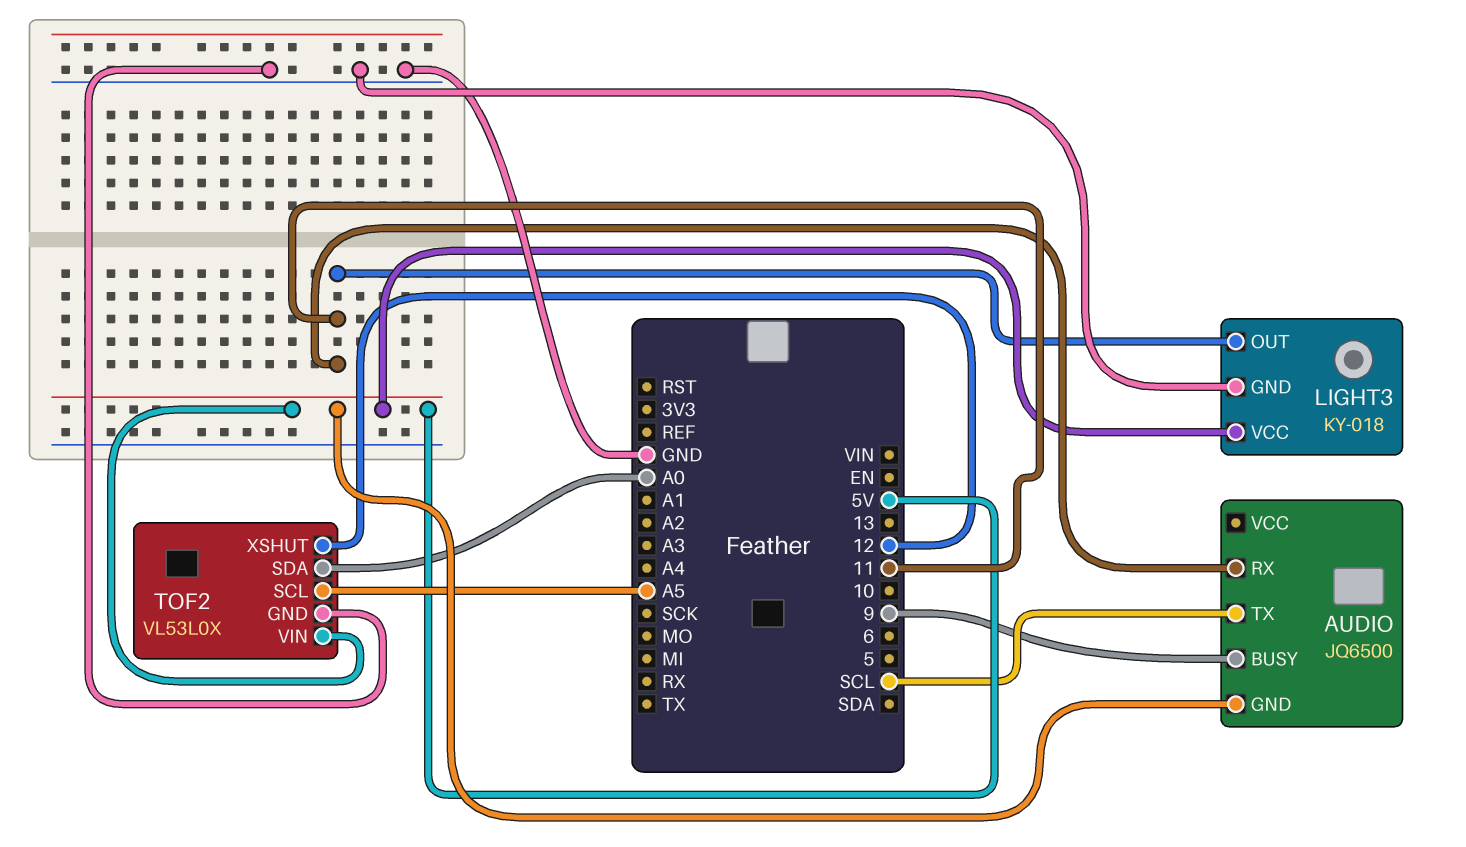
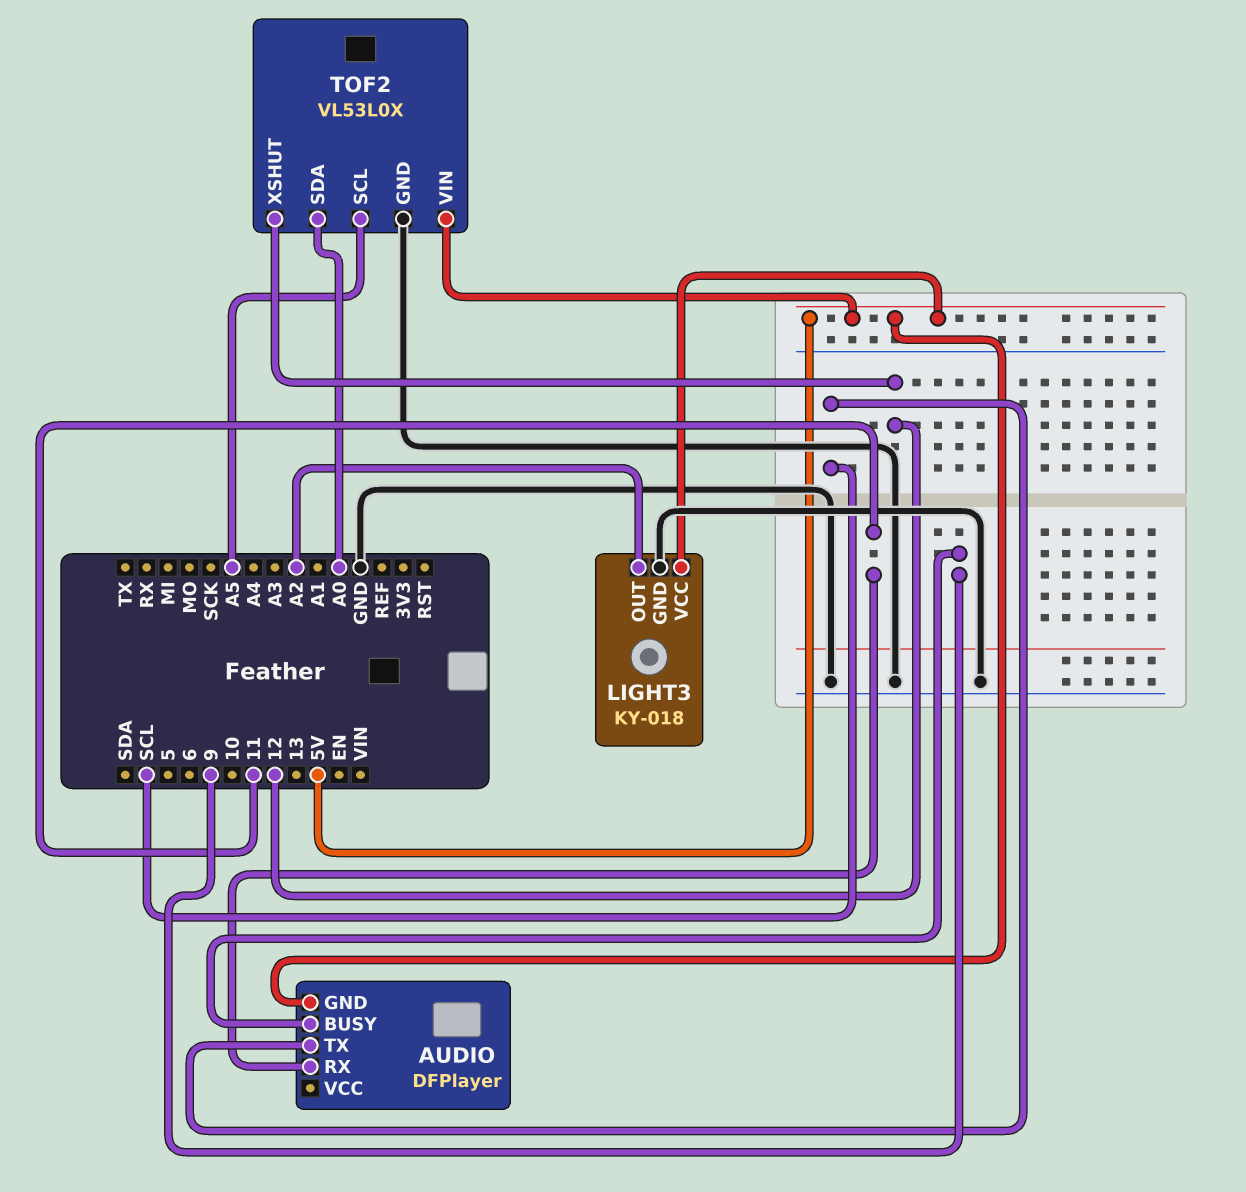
AUDIO: JQ6500 -> DFPlayer
LIGHT3 pin OUT: 11 -> A2

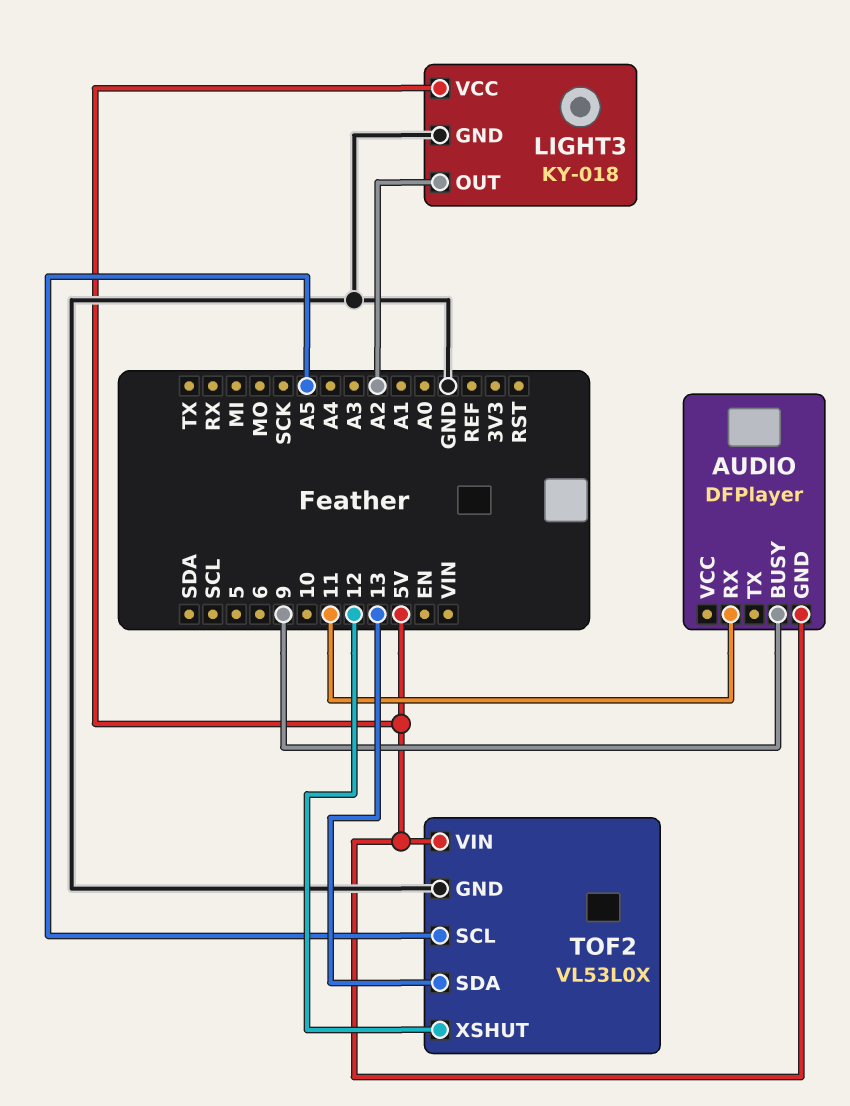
AUDIO pin TX: SCL -> none
TOF2 pin SDA: A0 -> 13

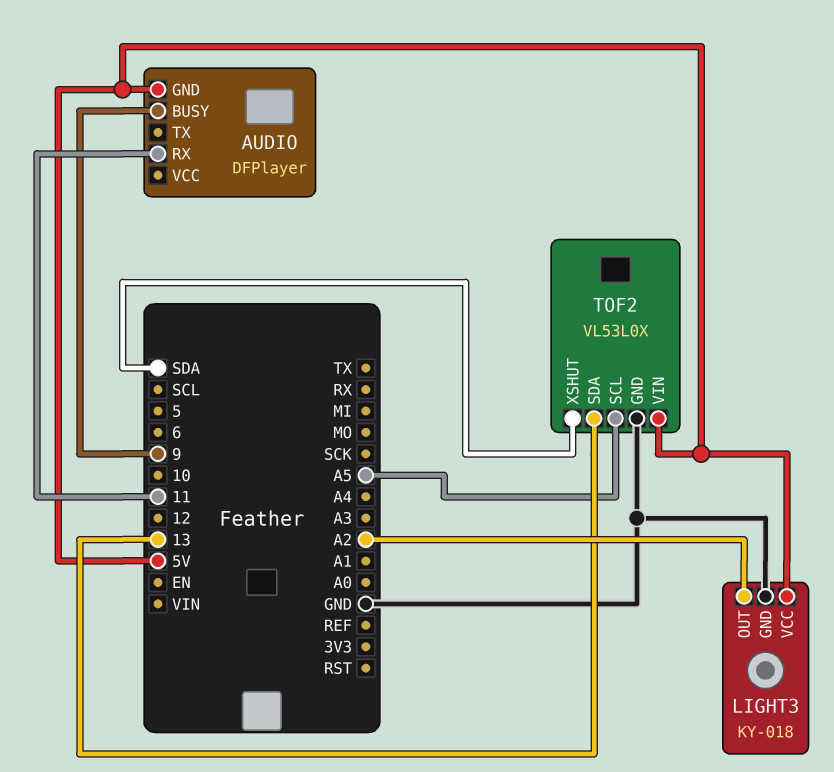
TOF2 pin XSHUT: 12 -> SDA

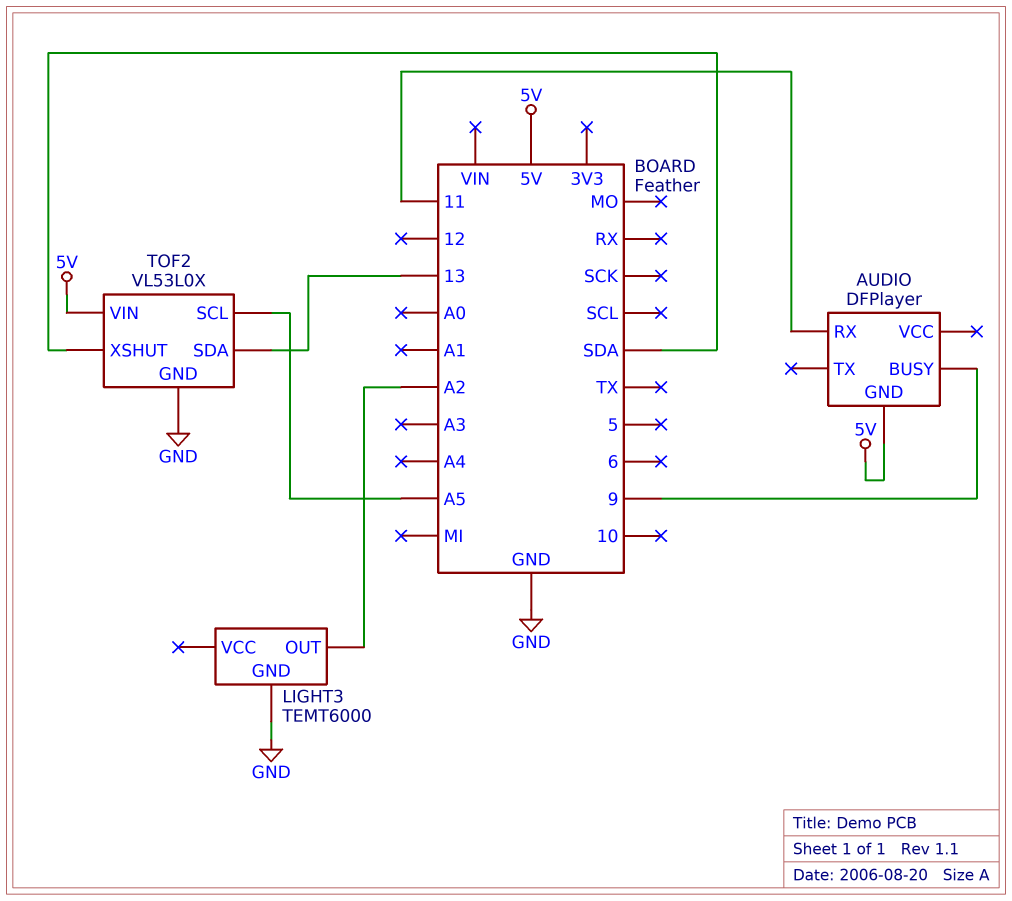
LIGHT3: KY-018 -> TEMT6000
LIGHT3 pin VCC: 5V -> none

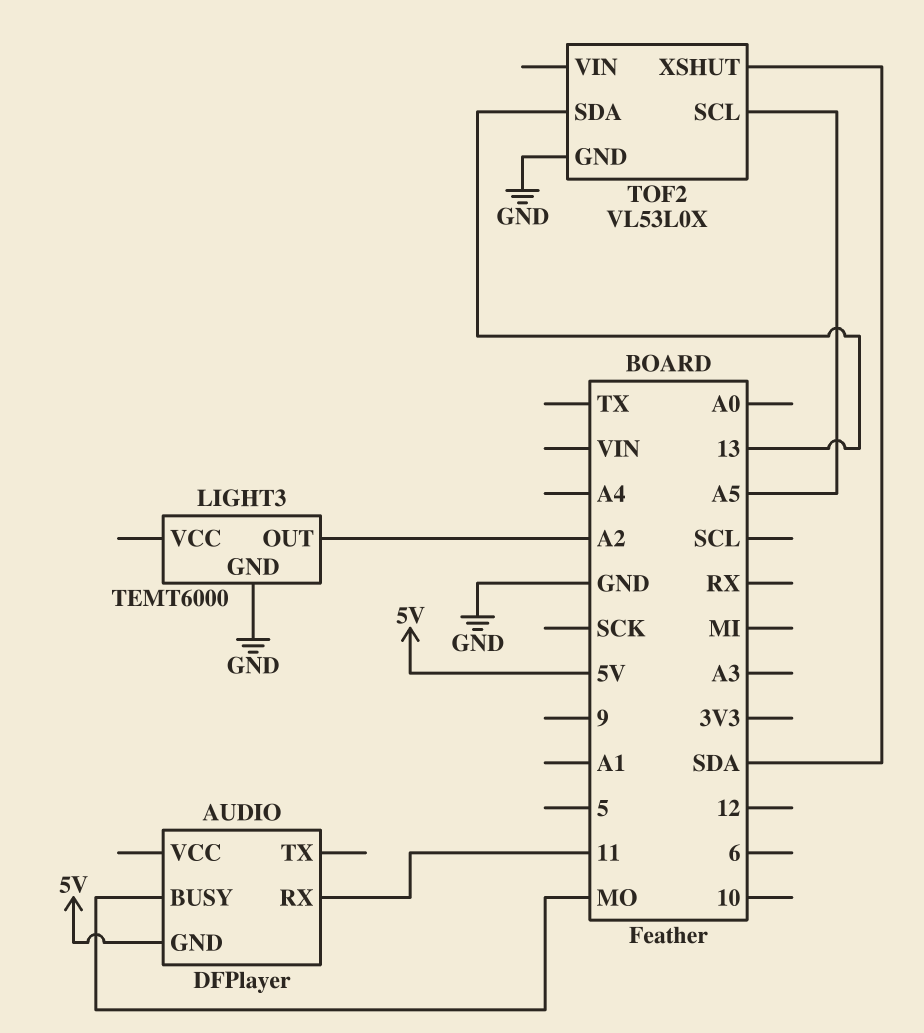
AUDIO pin BUSY: 9 -> MO
TOF2 pin VIN: 5V -> none

